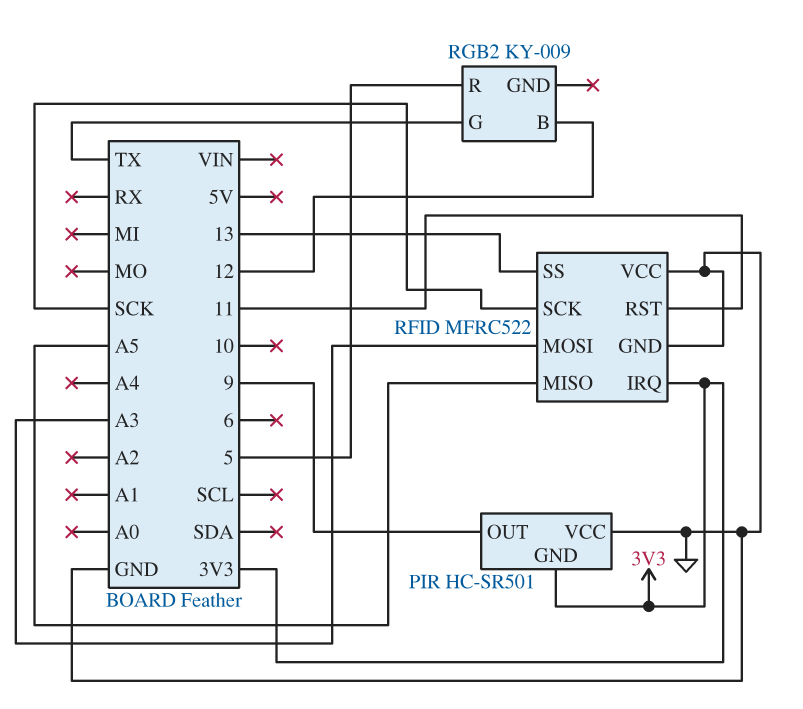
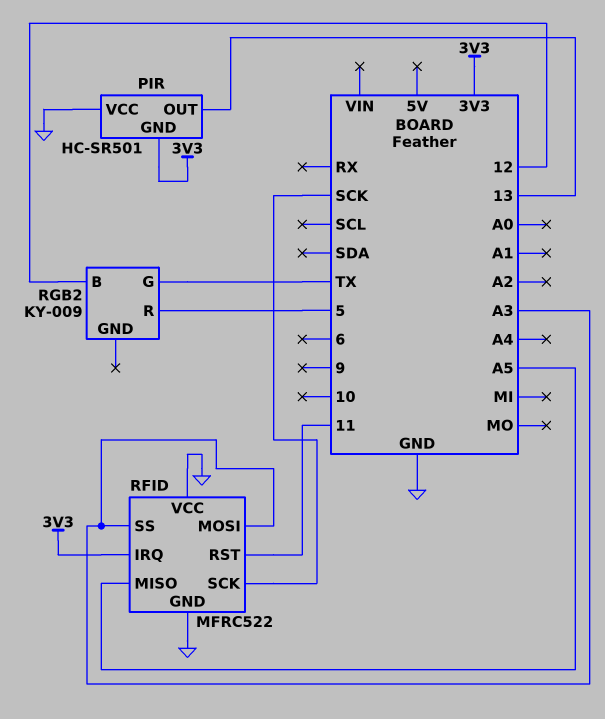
PIR pin OUT: 9 -> 13
RFID pin SS: 13 -> A3

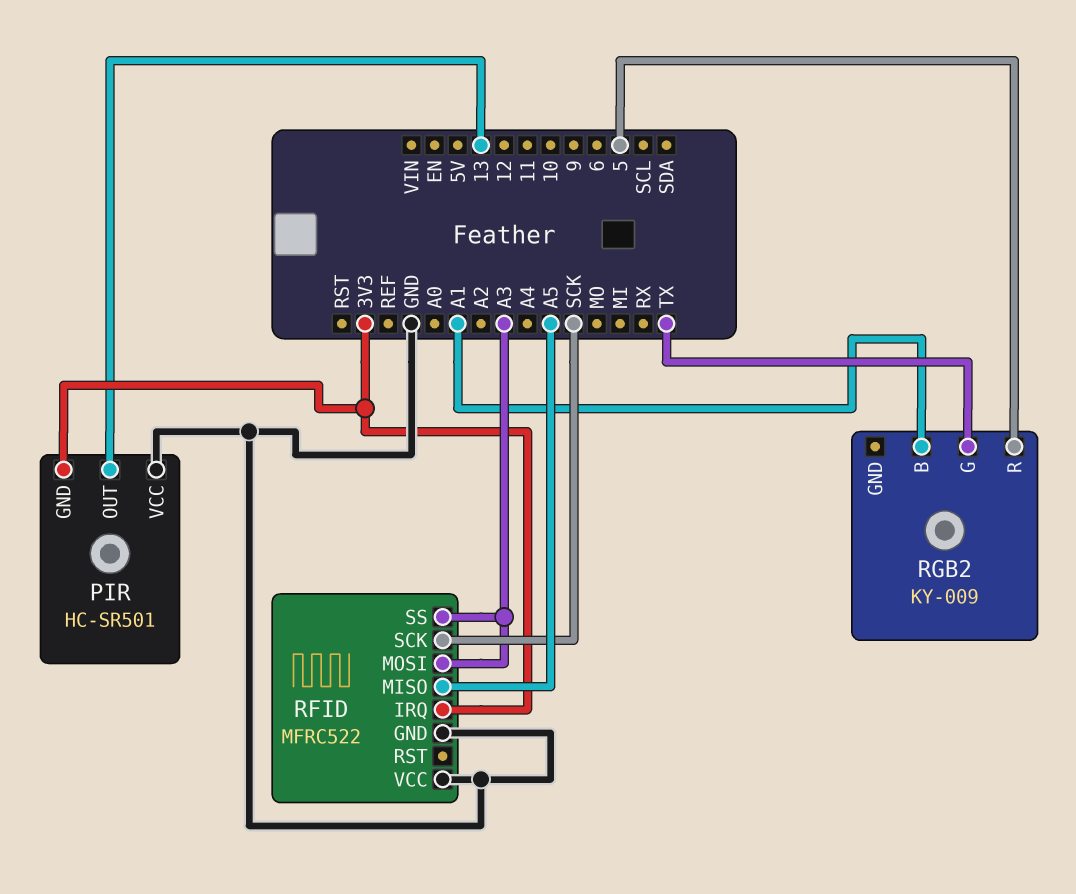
RFID pin RST: 11 -> none
RGB2 pin B: 12 -> A1

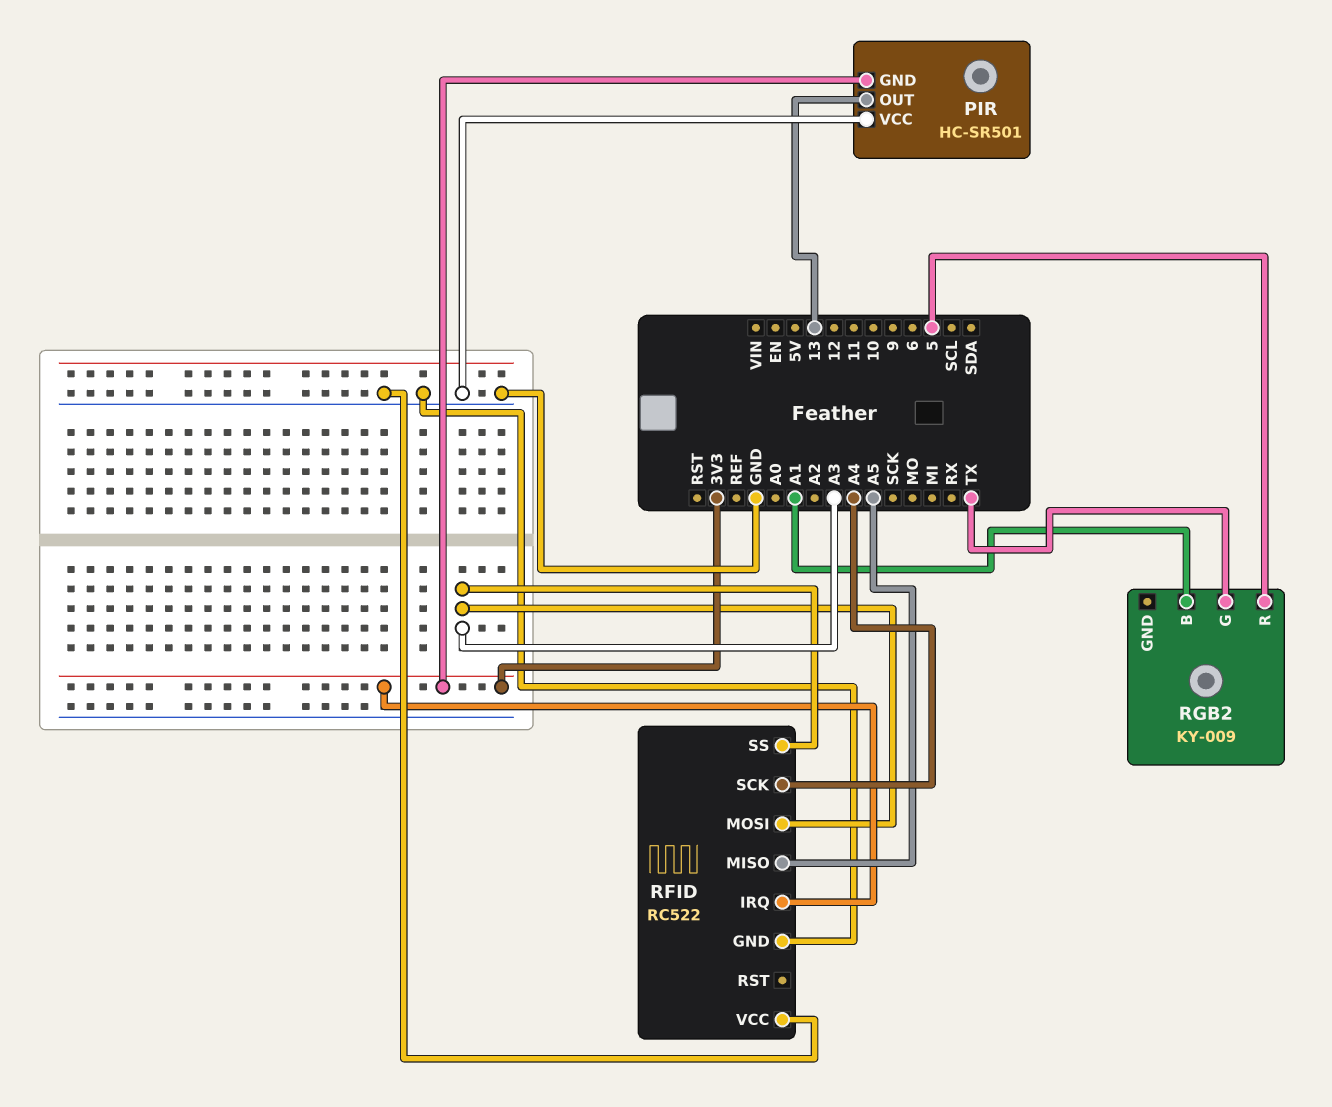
RFID: MFRC522 -> RC522
RFID pin SCK: SCK -> A4

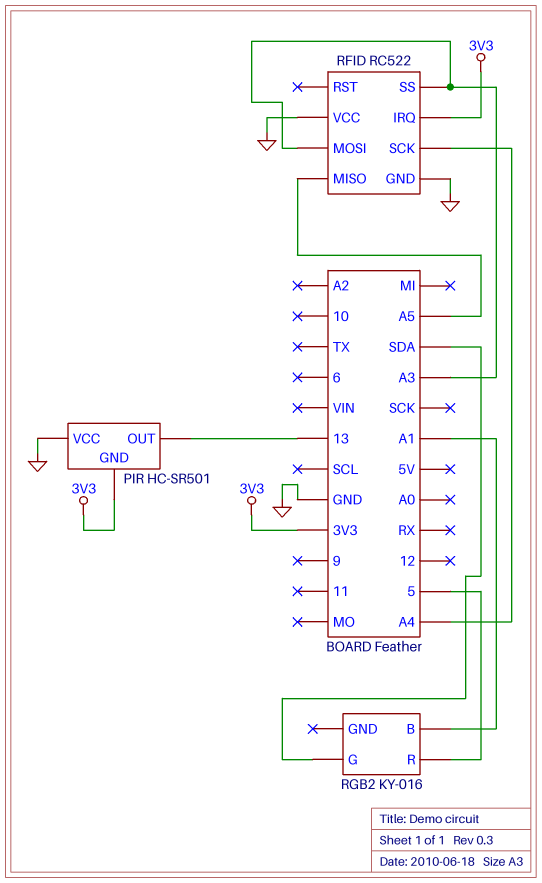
RGB2: KY-009 -> KY-016
RGB2 pin G: TX -> SDA

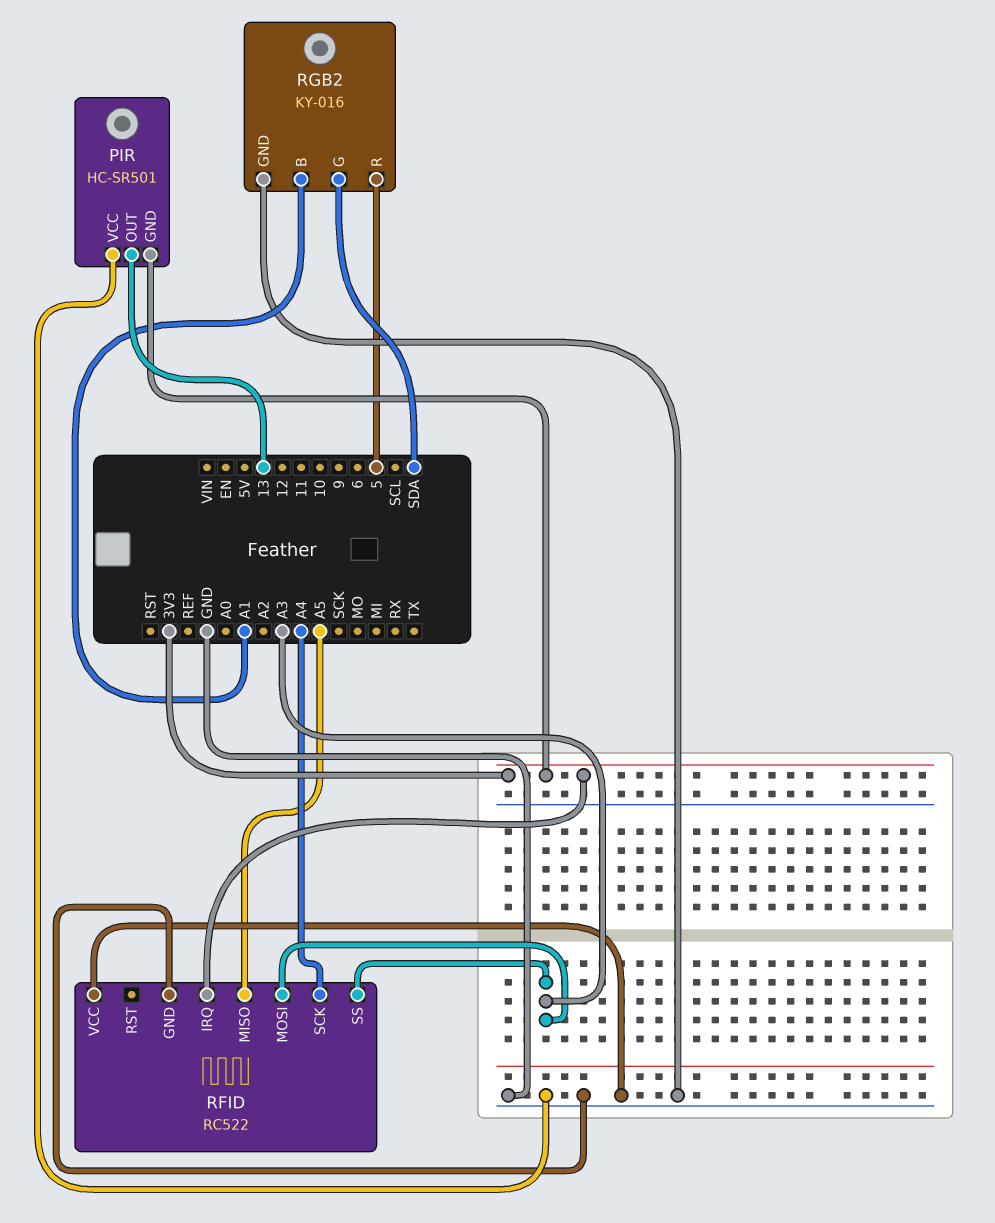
RGB2 pin GND: none -> GND

